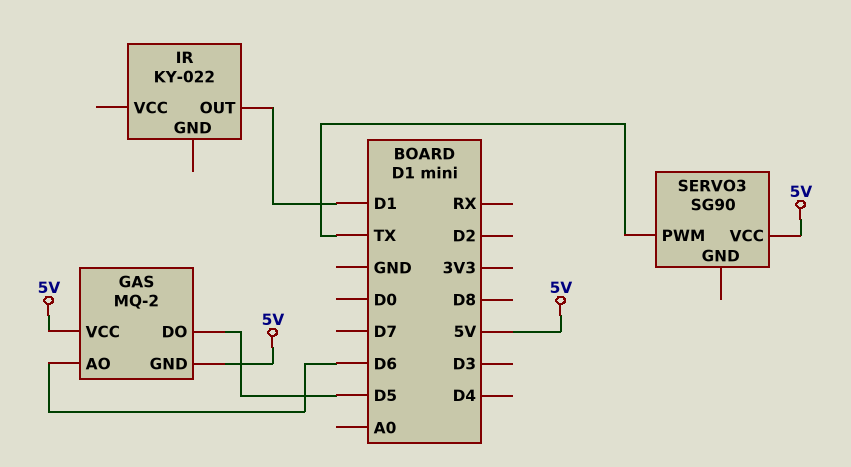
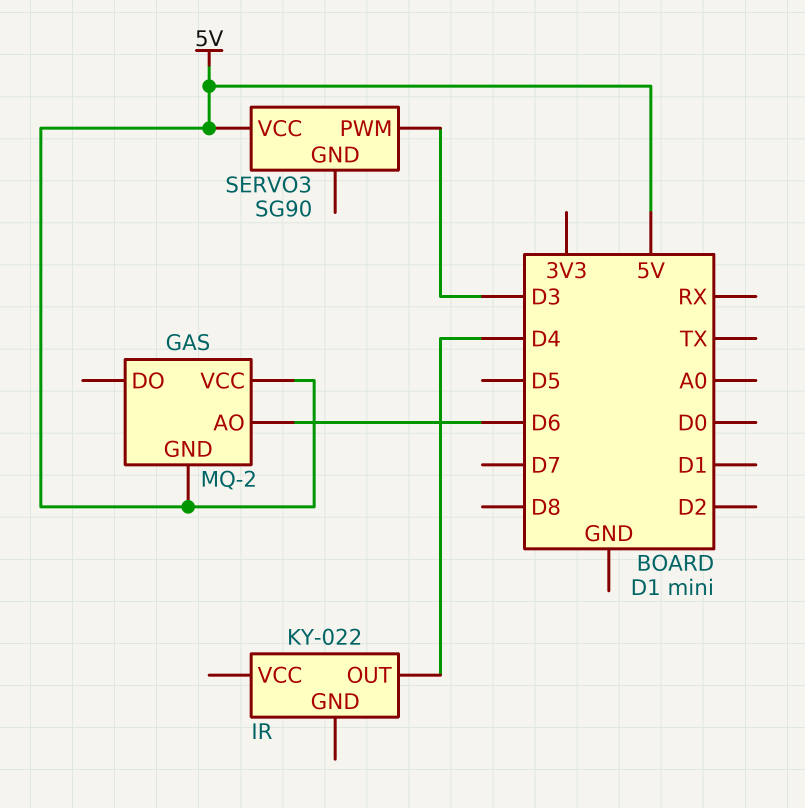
GAS pin DO: D5 -> none
IR pin OUT: D1 -> D4
SERVO3 pin PWM: TX -> D3

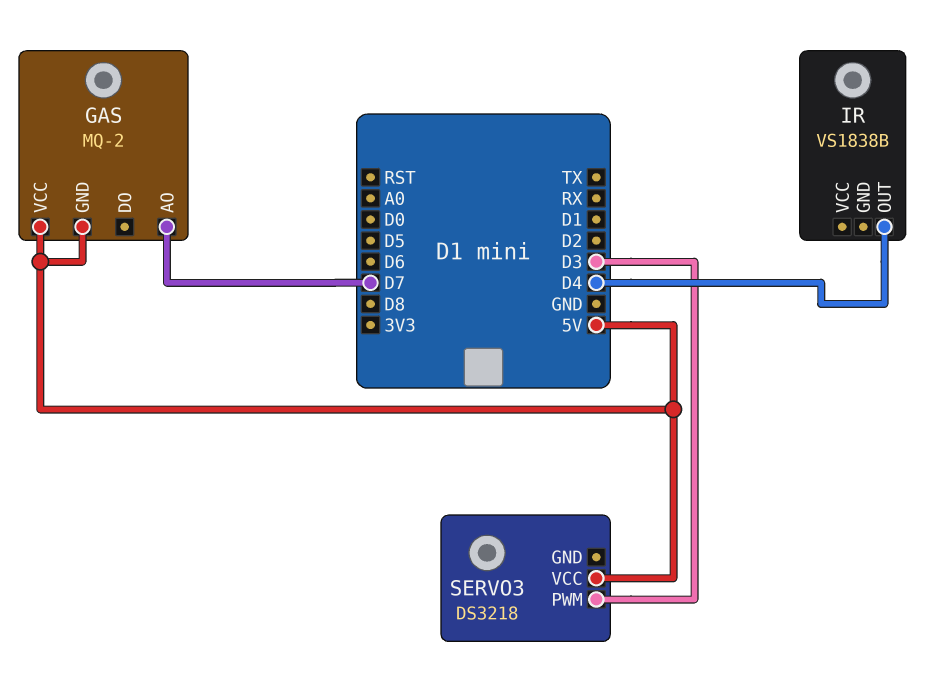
GAS pin AO: D6 -> D7
IR: KY-022 -> VS1838B
SERVO3: SG90 -> DS3218

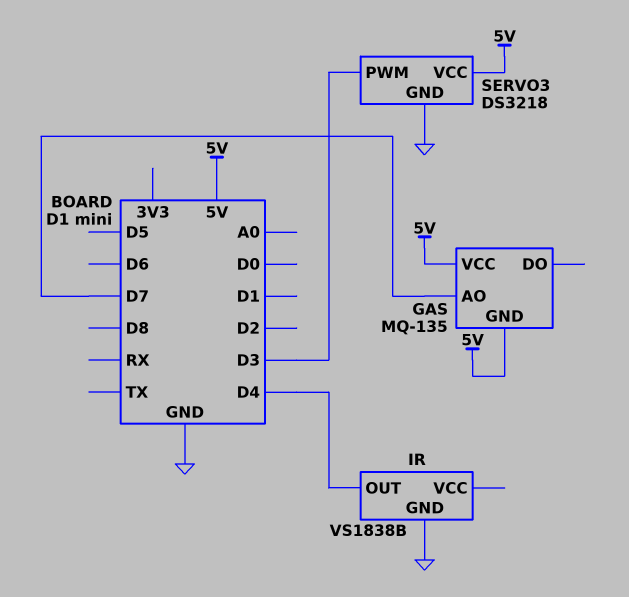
GAS: MQ-2 -> MQ-135
IR pin GND: none -> GND
SERVO3 pin GND: none -> GND

